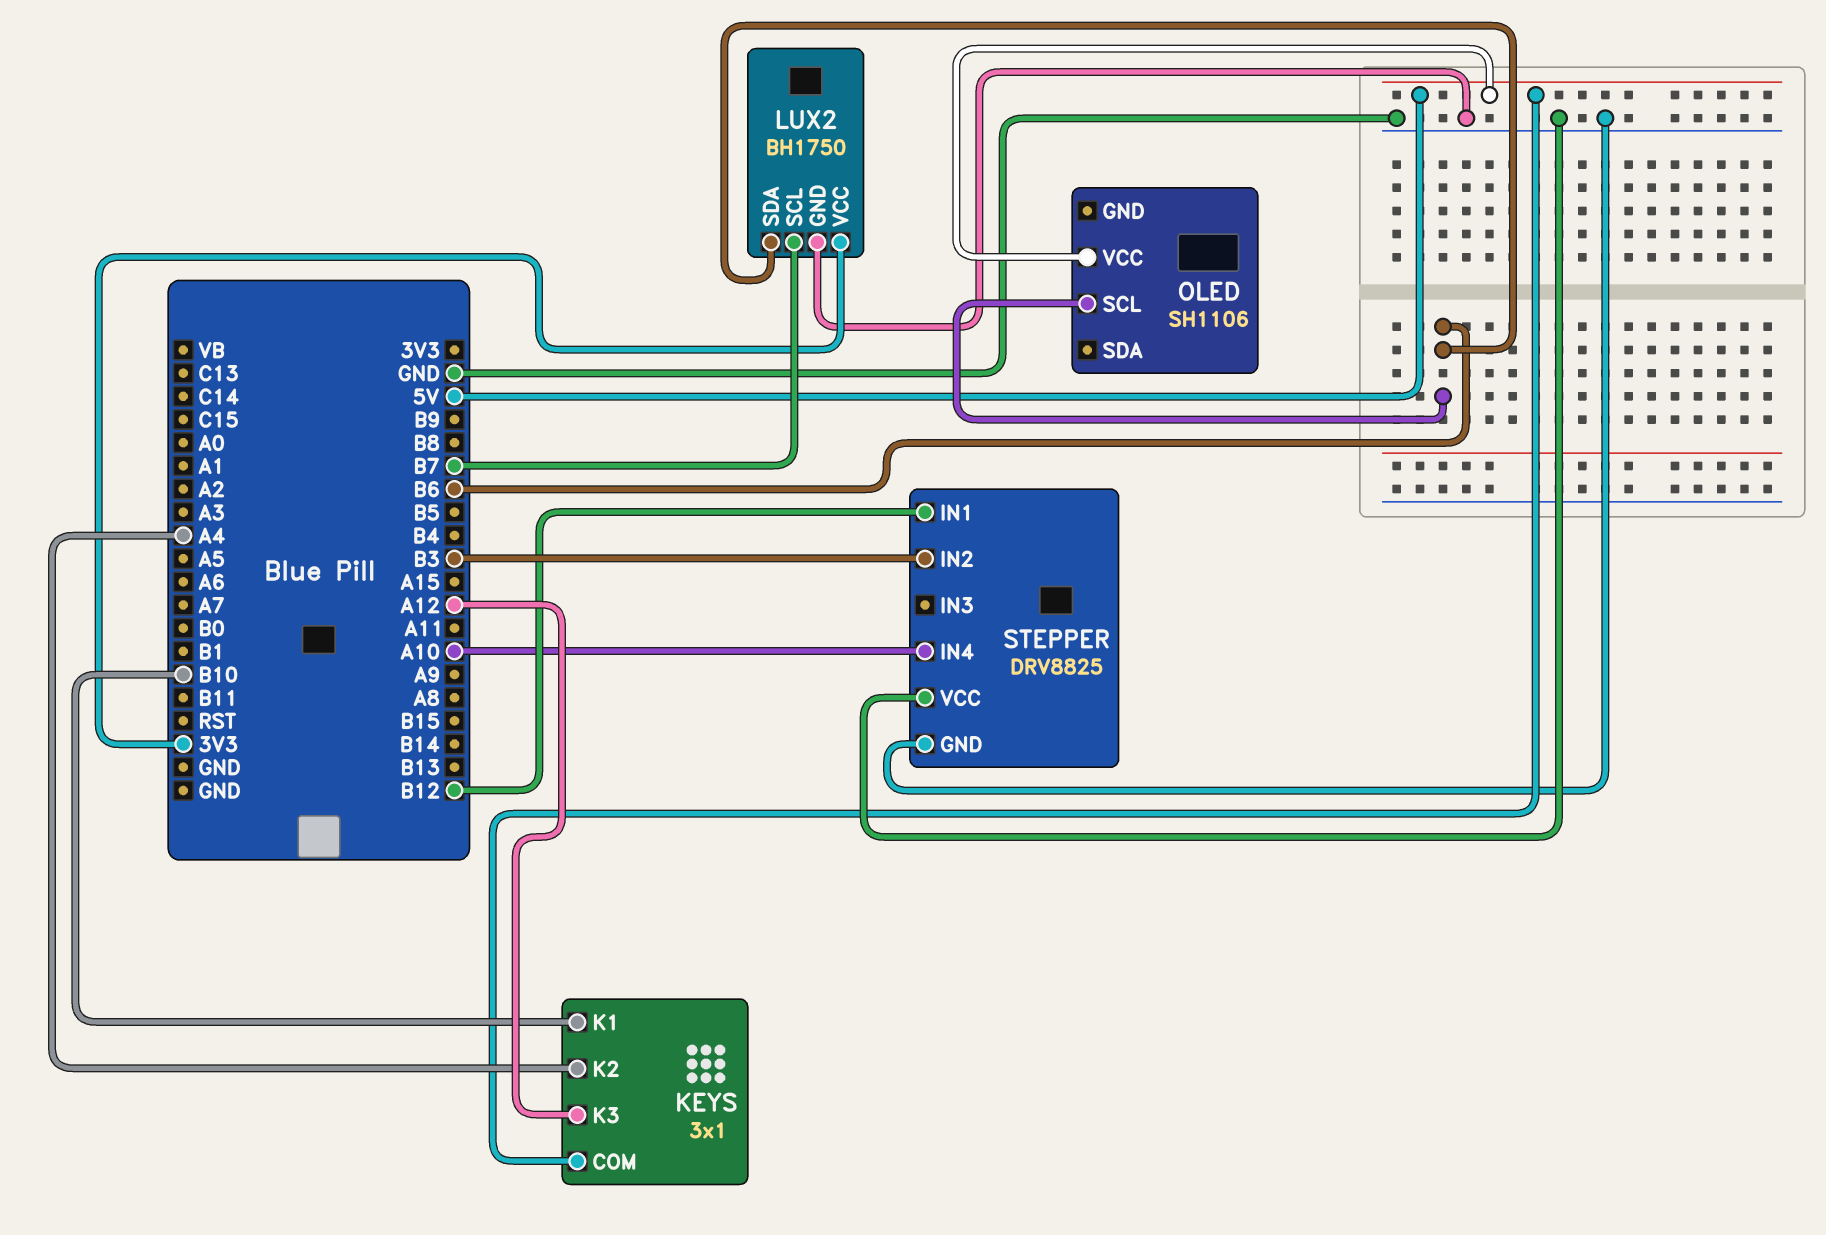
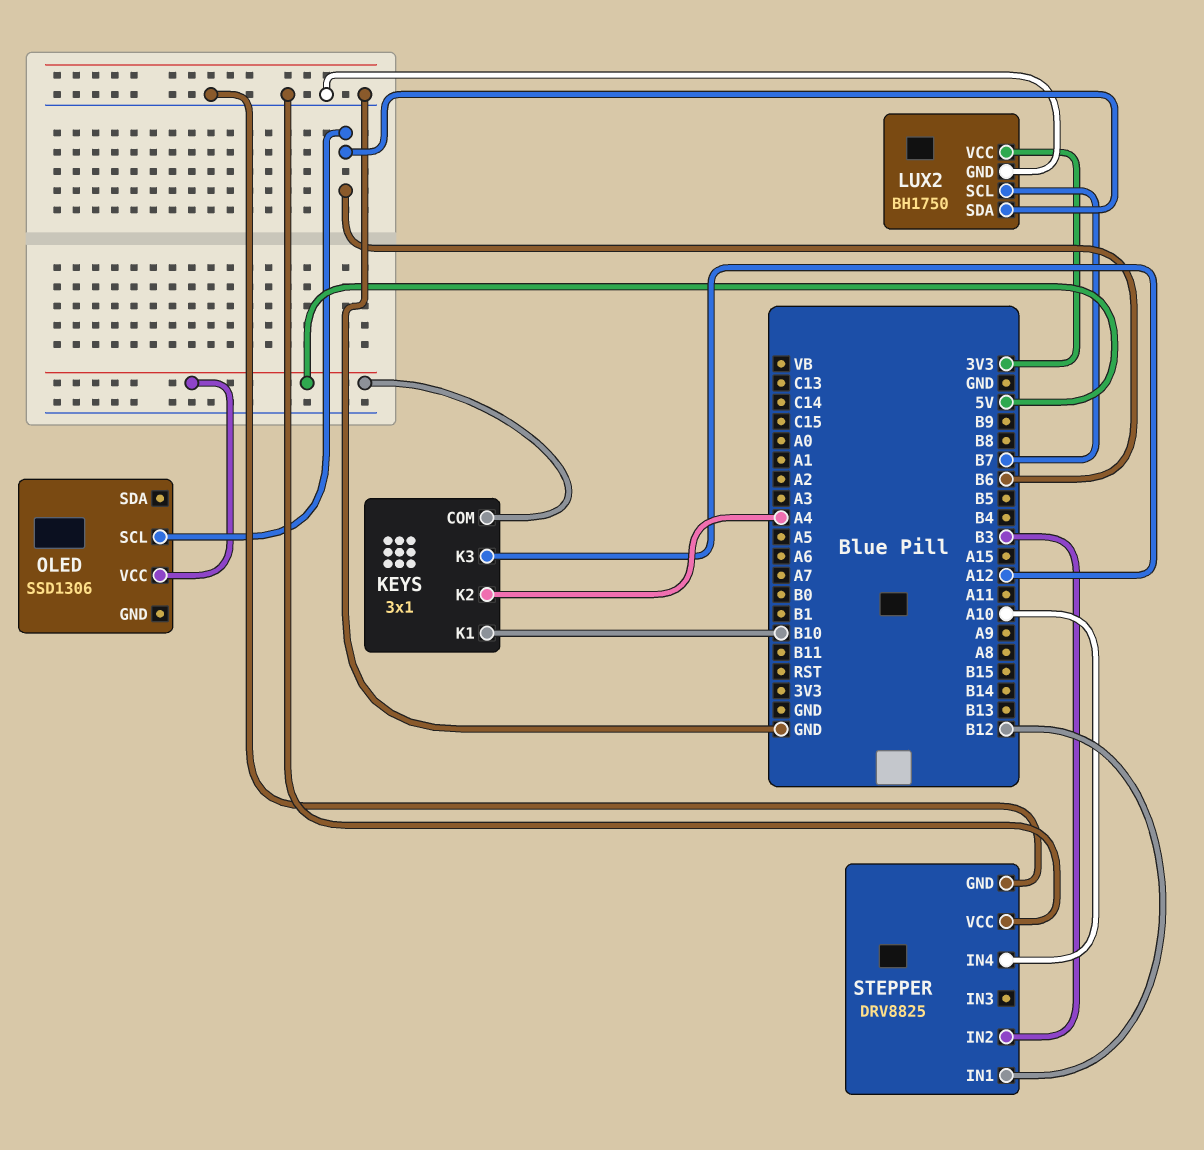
OLED: SH1106 -> SSD1306

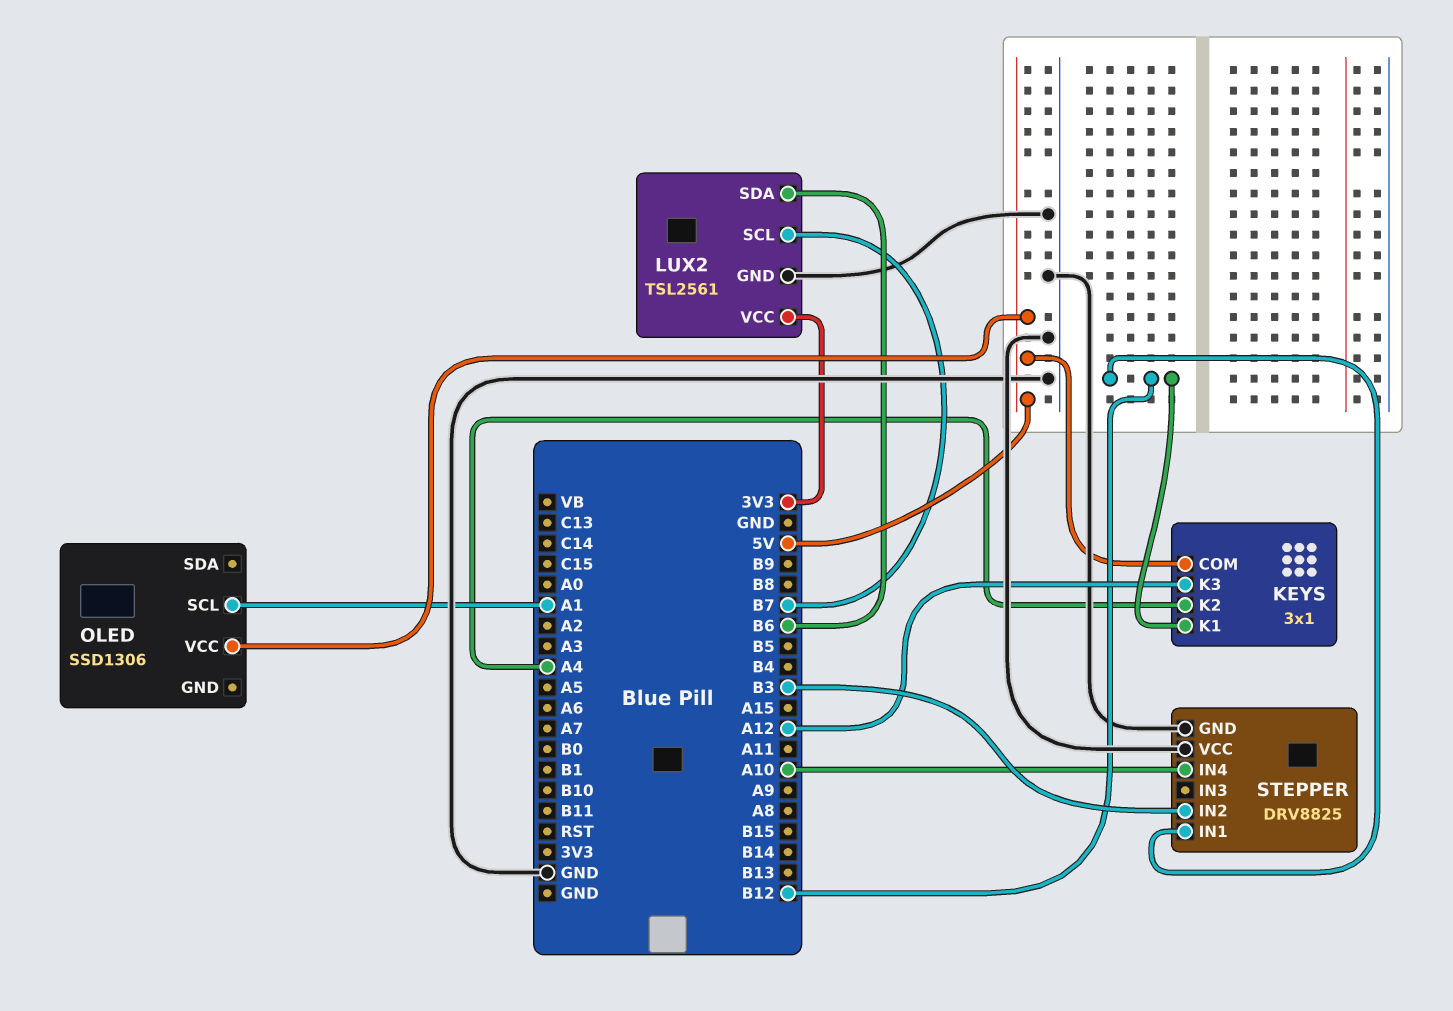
KEYS pin K1: B10 -> B12
LUX2: BH1750 -> TSL2561
OLED pin SCL: B6 -> A1

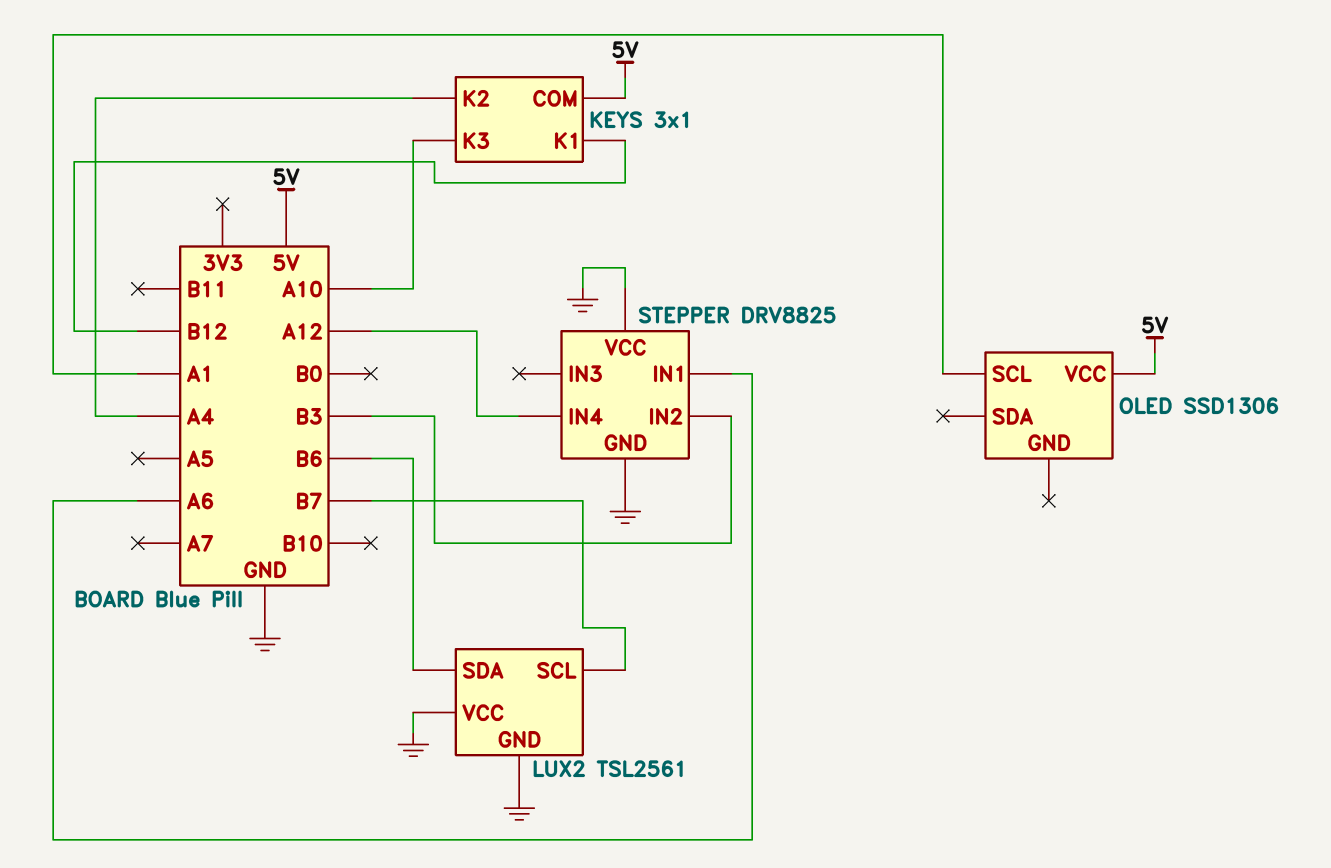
KEYS pin K3: A12 -> A10
LUX2 pin VCC: 3V3 -> GND
STEPPER pin IN1: B12 -> A6
STEPPER pin IN4: A10 -> A12

